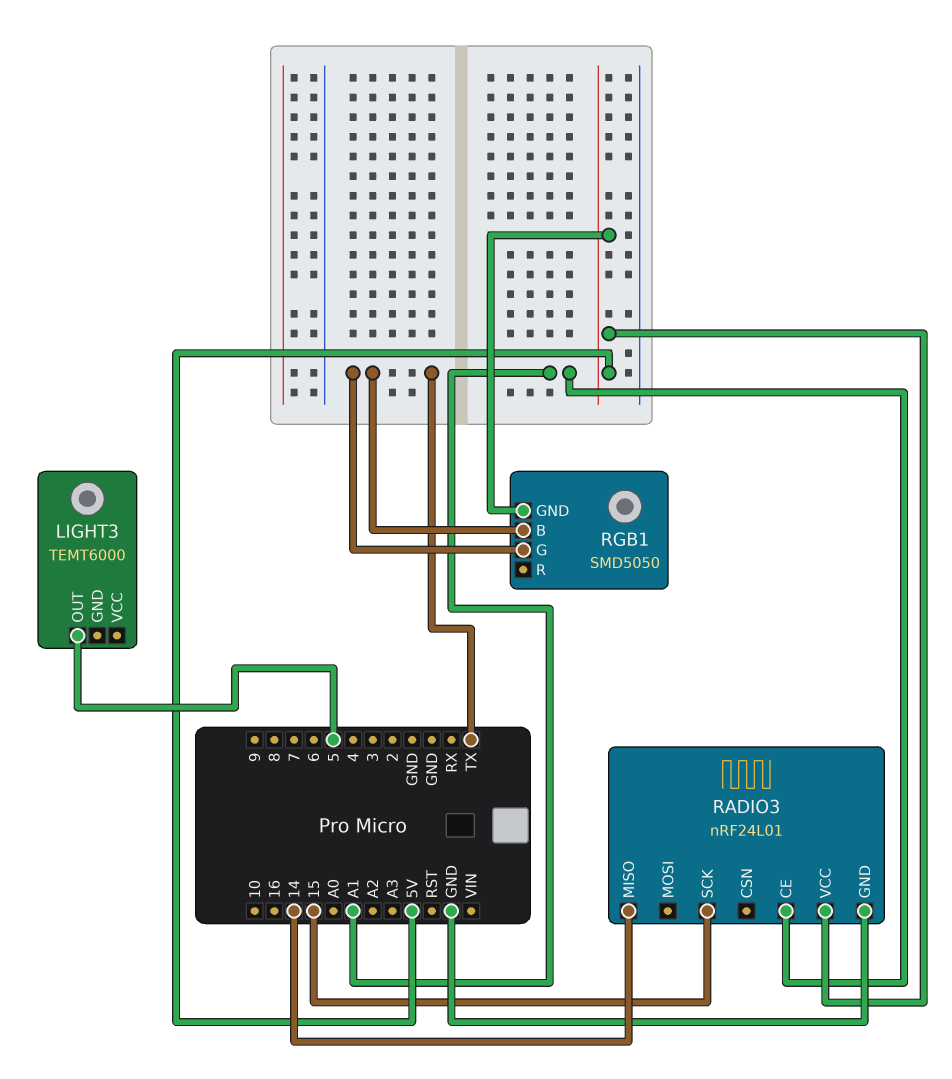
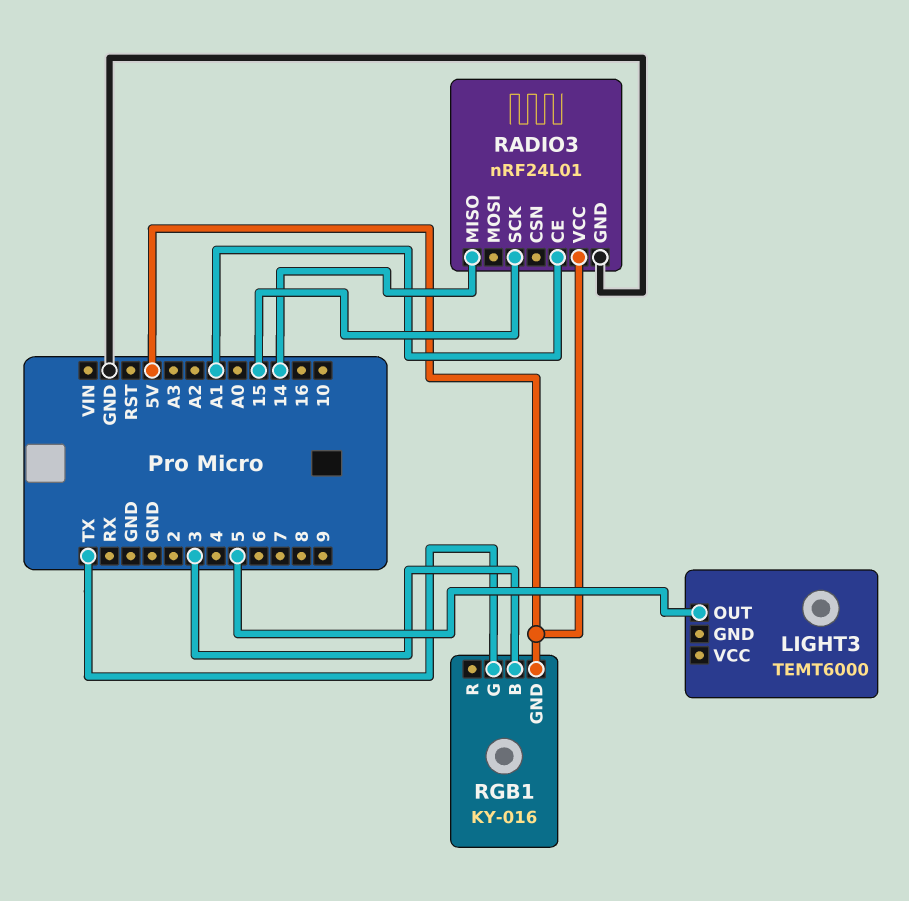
RGB1: SMD5050 -> KY-016
RGB1 pin B: TX -> 3

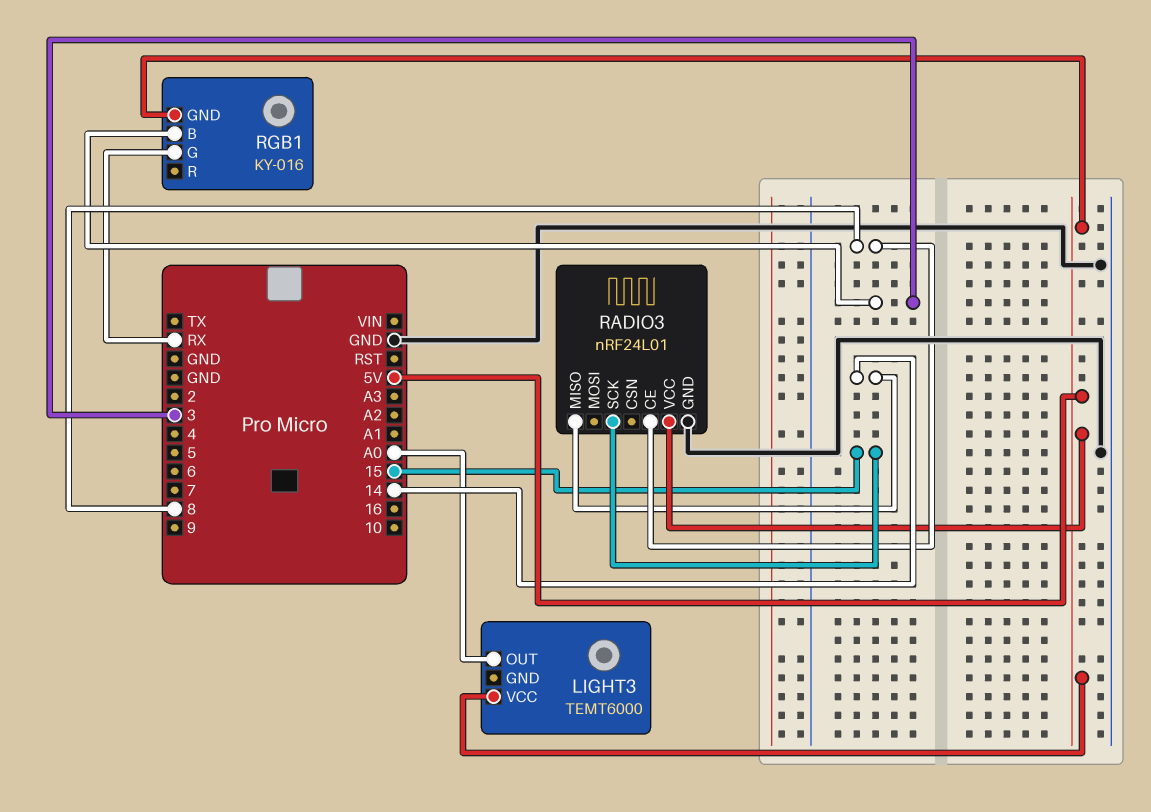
LIGHT3 pin OUT: 5 -> A0
LIGHT3 pin VCC: none -> 5V
RADIO3 pin CE: A1 -> 8
RGB1 pin G: TX -> RX

